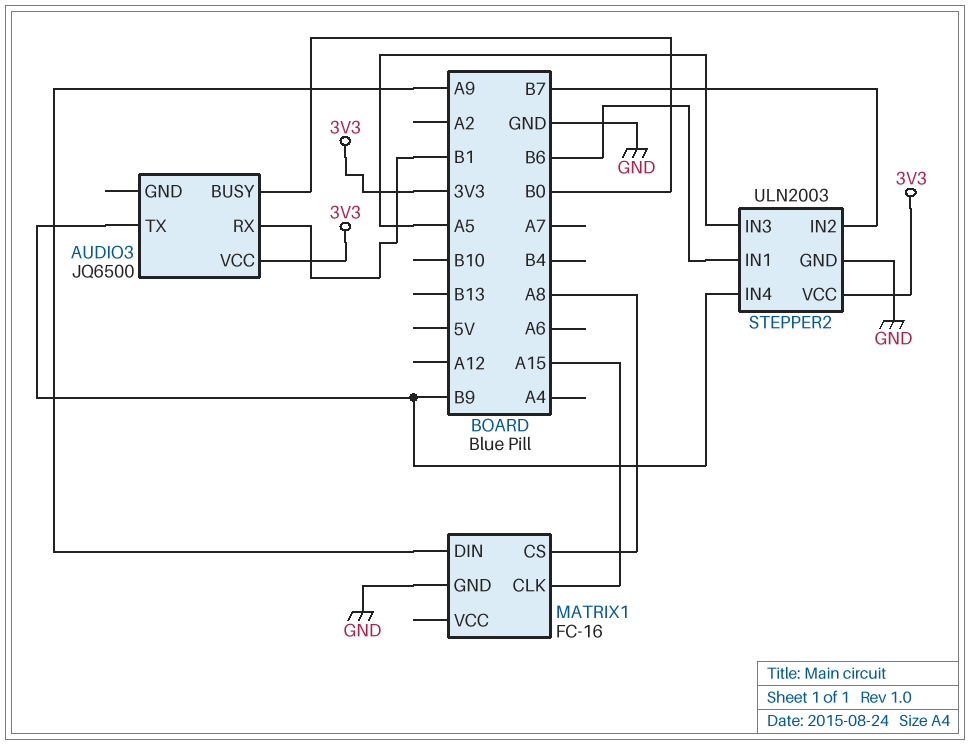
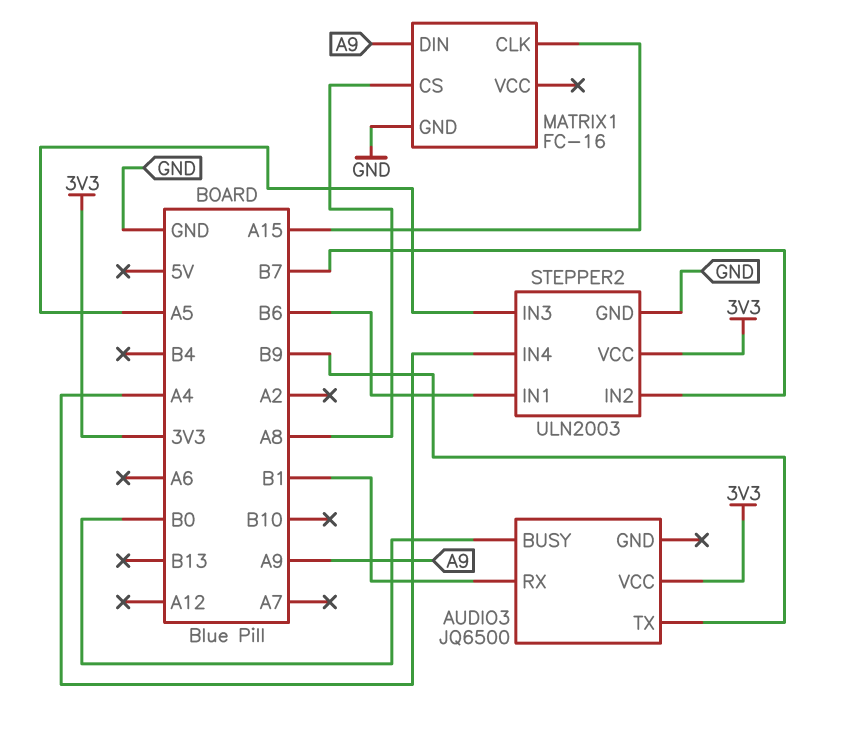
STEPPER2 pin IN4: B9 -> A4

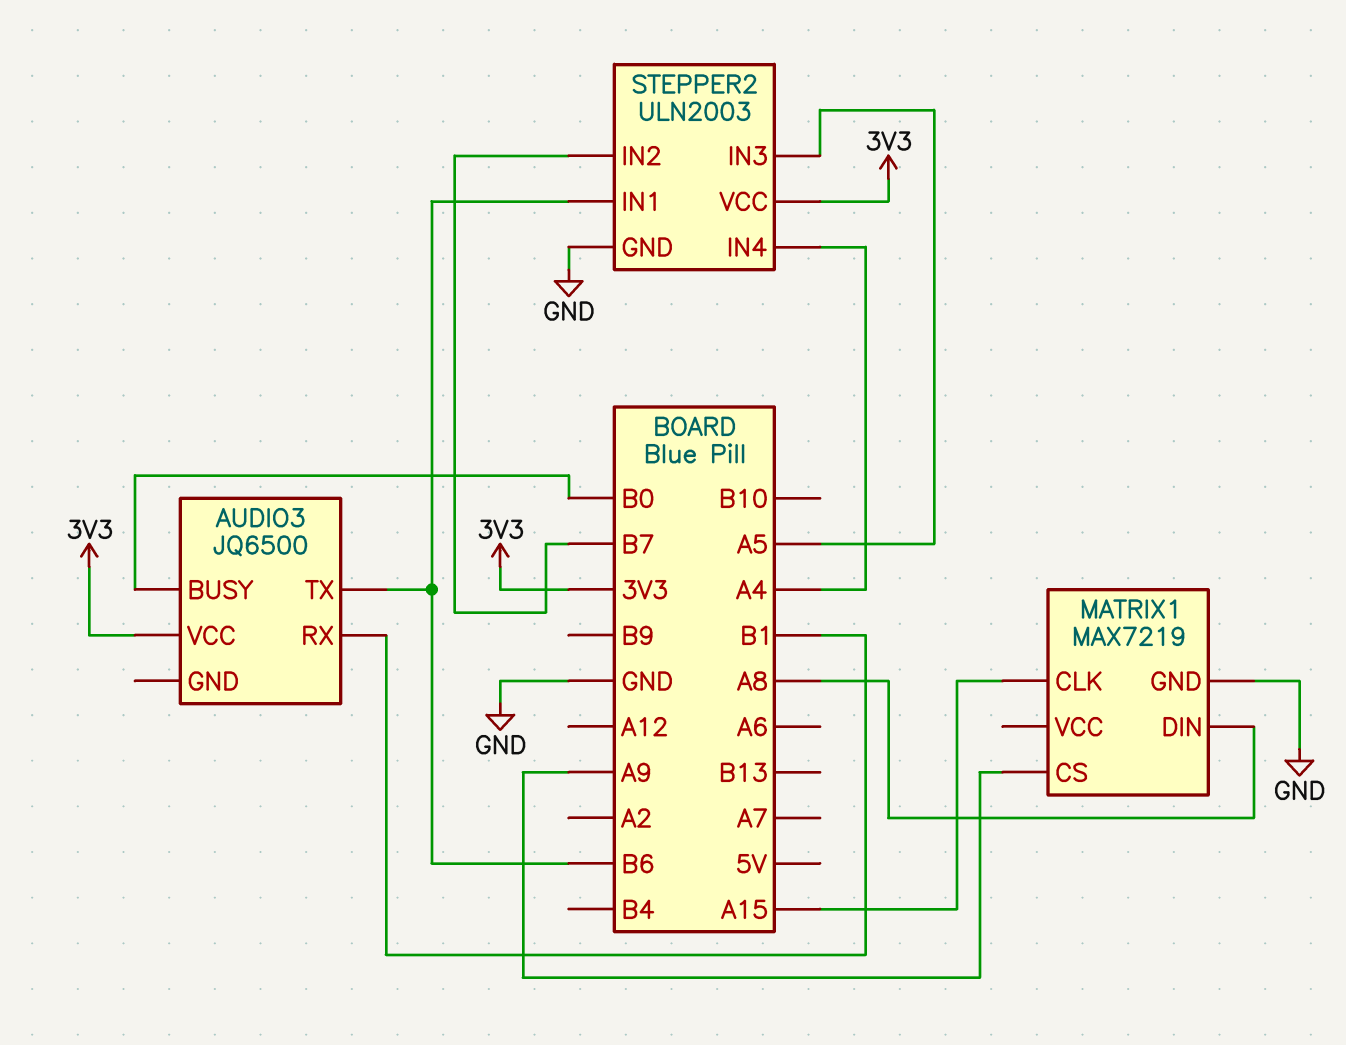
AUDIO3 pin TX: B9 -> B6
MATRIX1: FC-16 -> MAX7219
MATRIX1 pin CS: A8 -> A9
MATRIX1 pin DIN: A9 -> A8

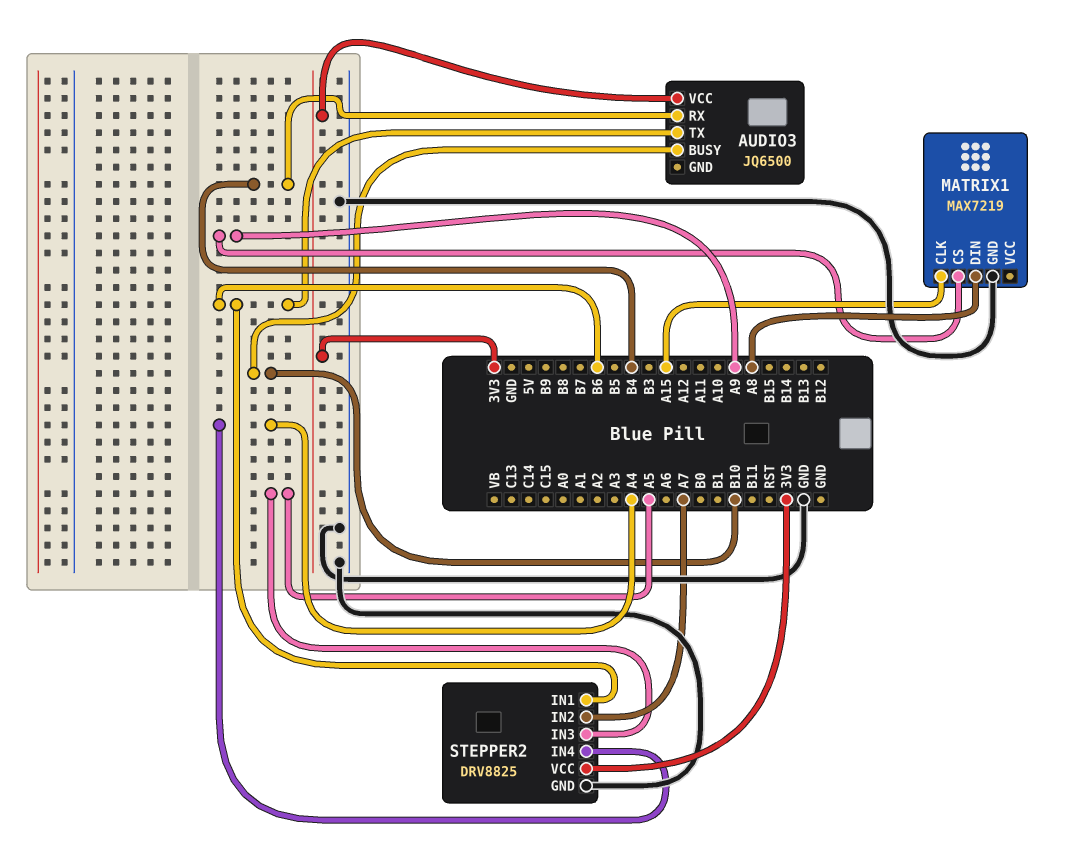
AUDIO3 pin BUSY: B0 -> B10
AUDIO3 pin RX: B1 -> B4
STEPPER2: ULN2003 -> DRV8825
STEPPER2 pin IN2: B7 -> A7

